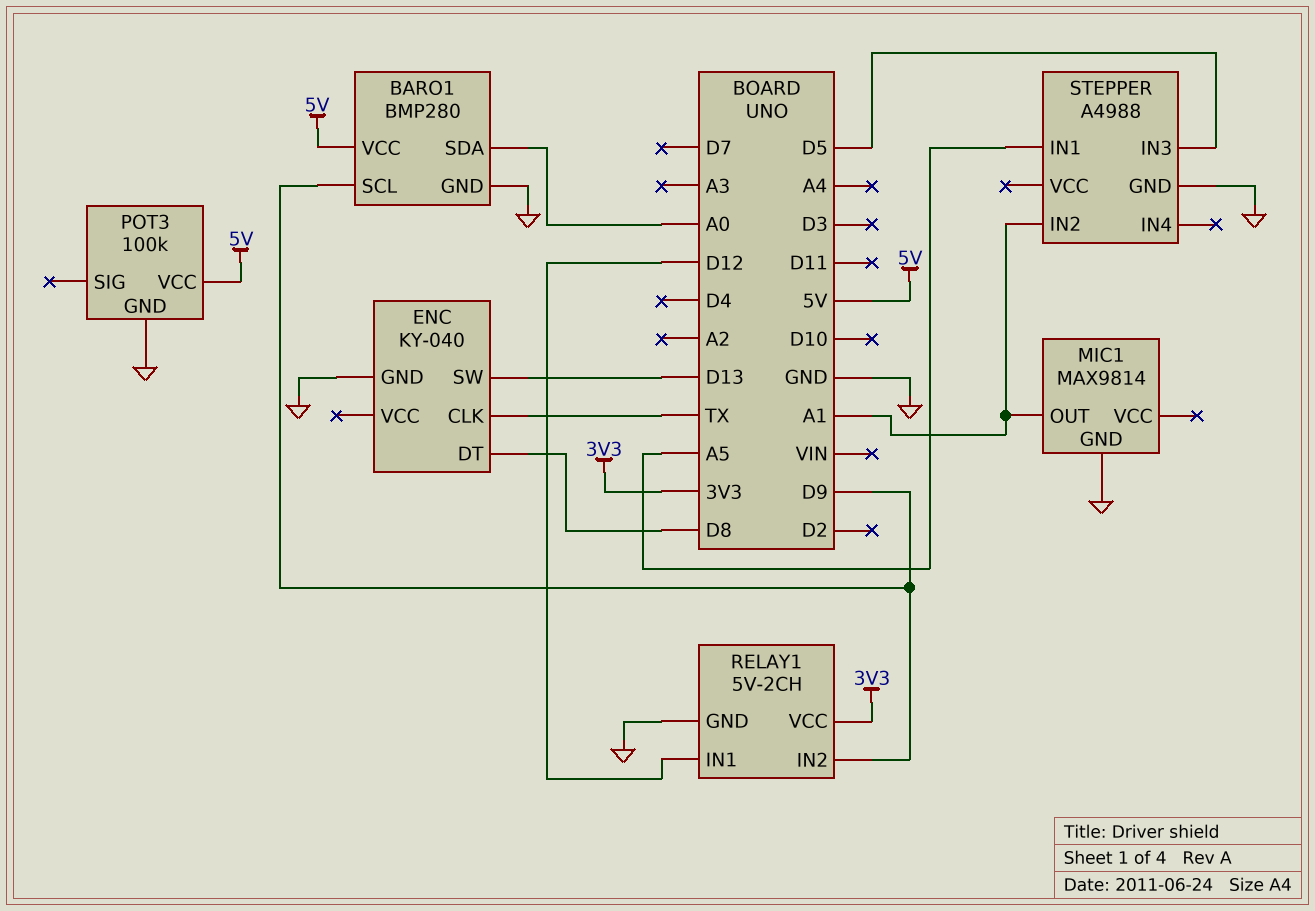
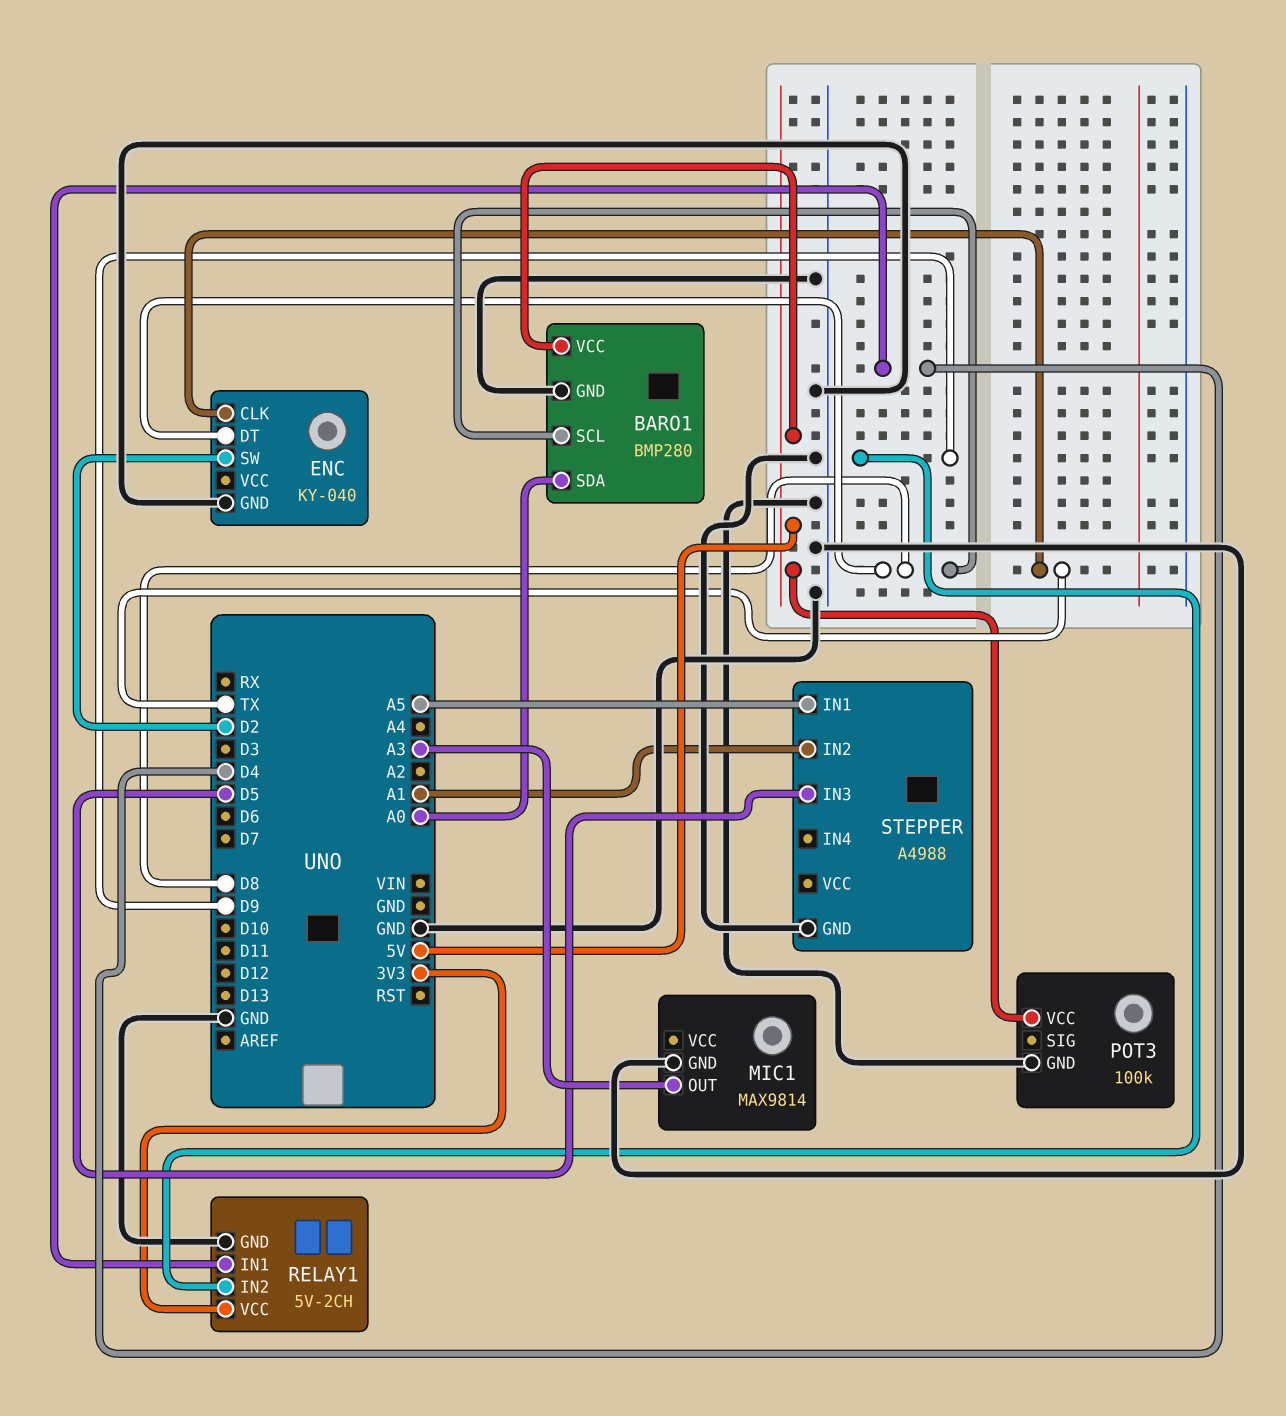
BARO1 pin SCL: D9 -> D8
ENC pin SW: D13 -> D2
MIC1 pin OUT: A1 -> A3
RELAY1 pin IN1: D12 -> D4

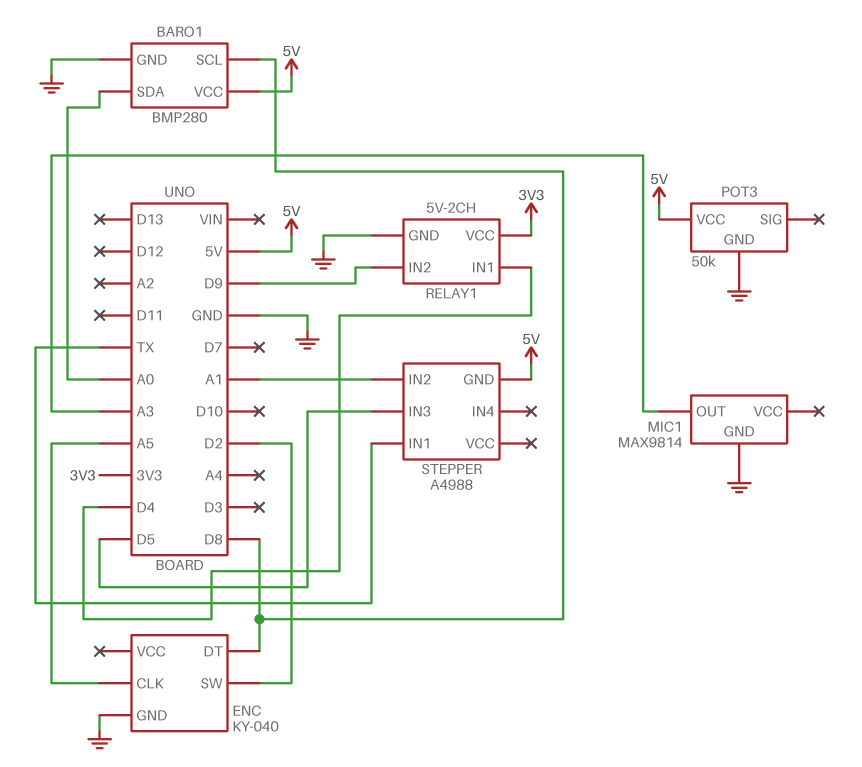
ENC pin CLK: TX -> A5
POT3: 100k -> 50k
STEPPER pin GND: GND -> 5V
STEPPER pin IN1: A5 -> TX

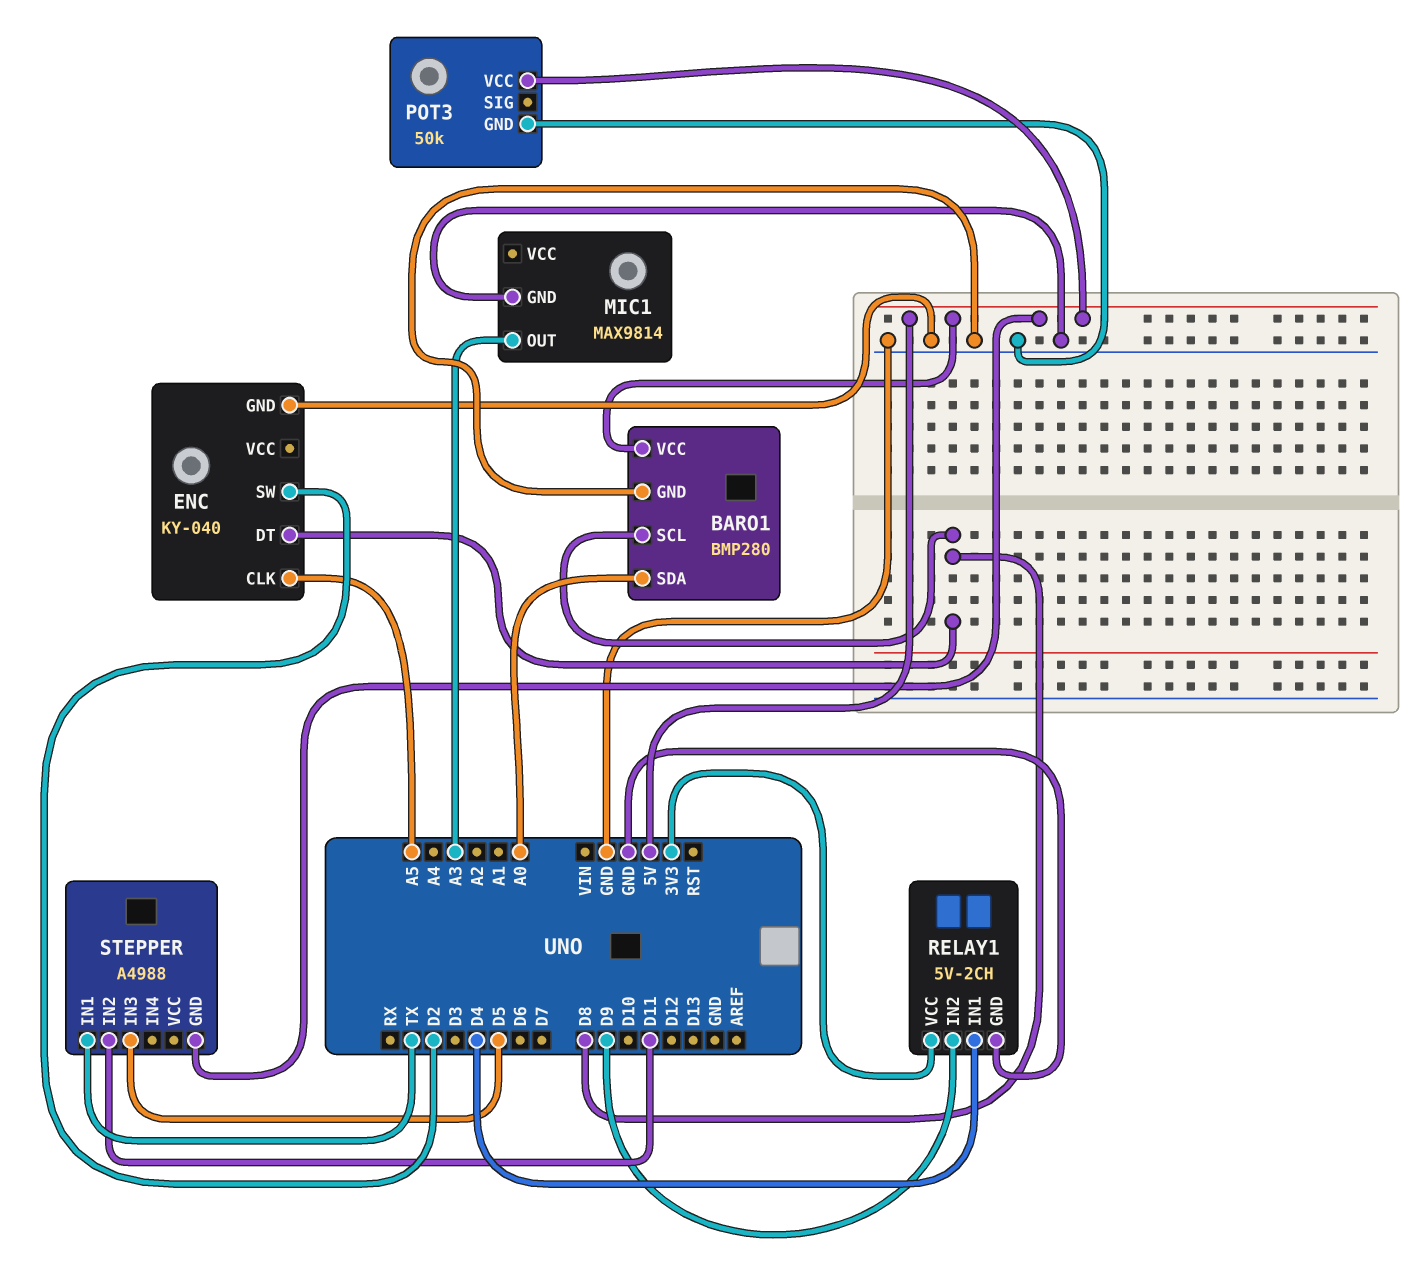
STEPPER pin IN2: A1 -> D11

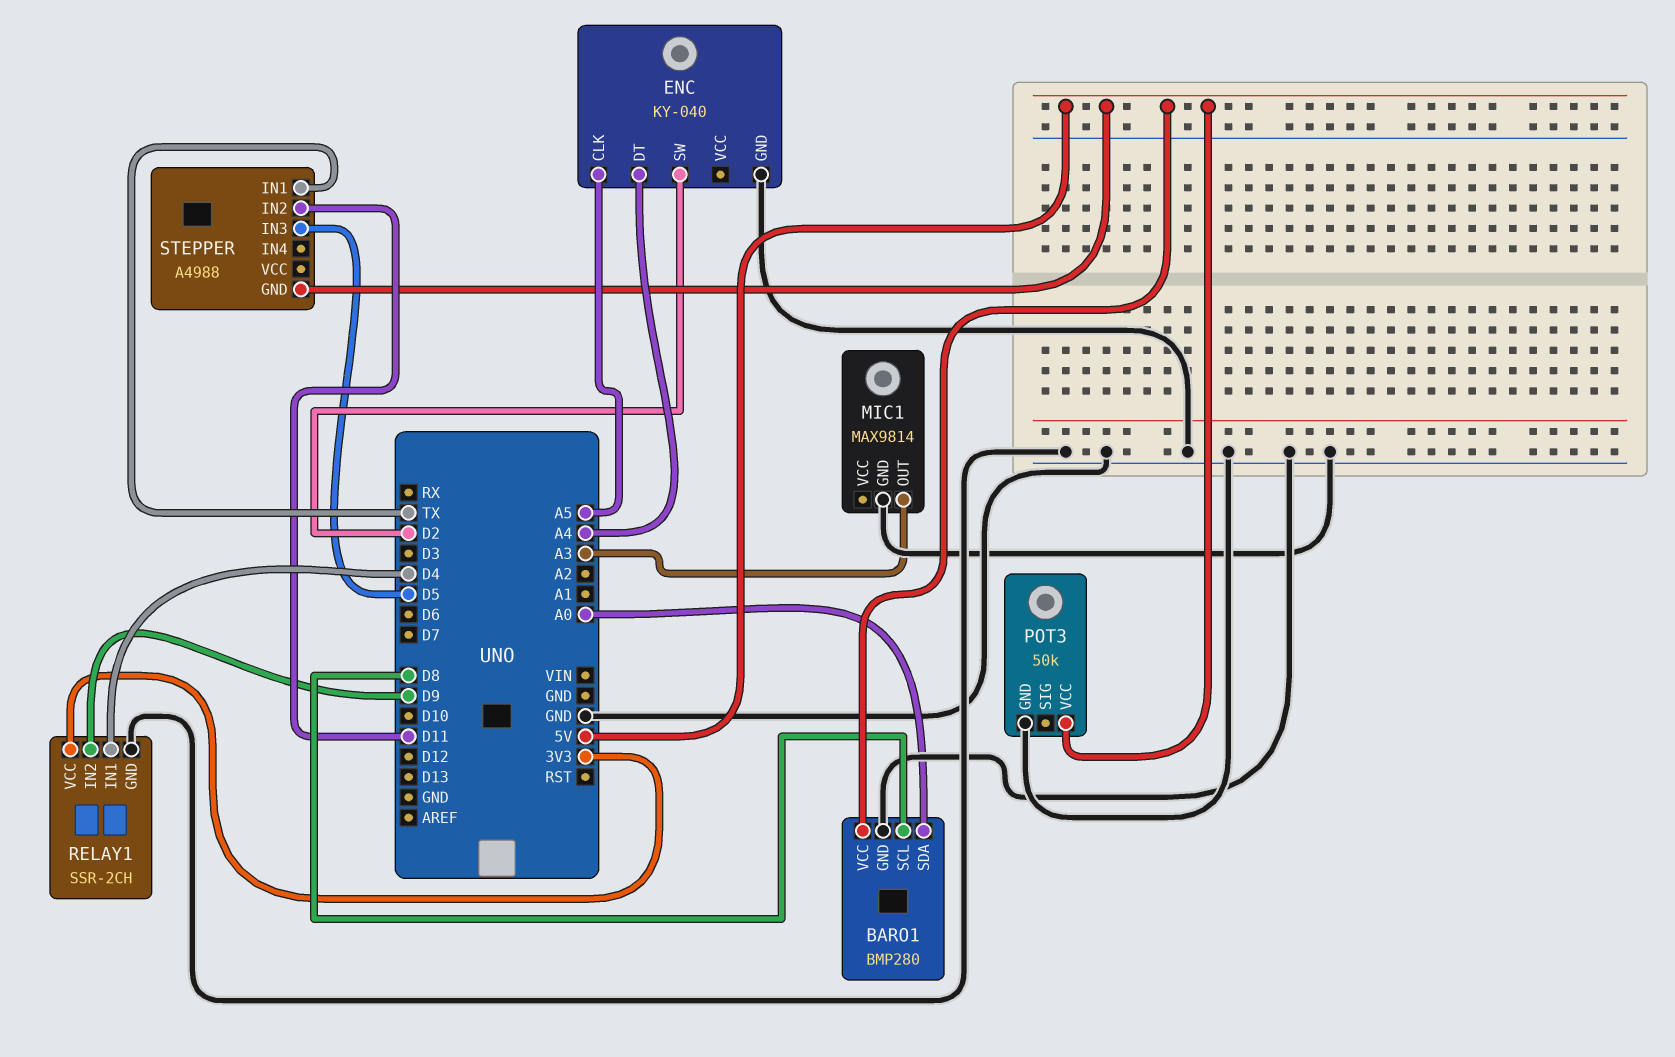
ENC pin DT: D8 -> A4
RELAY1: 5V-2CH -> SSR-2CH

